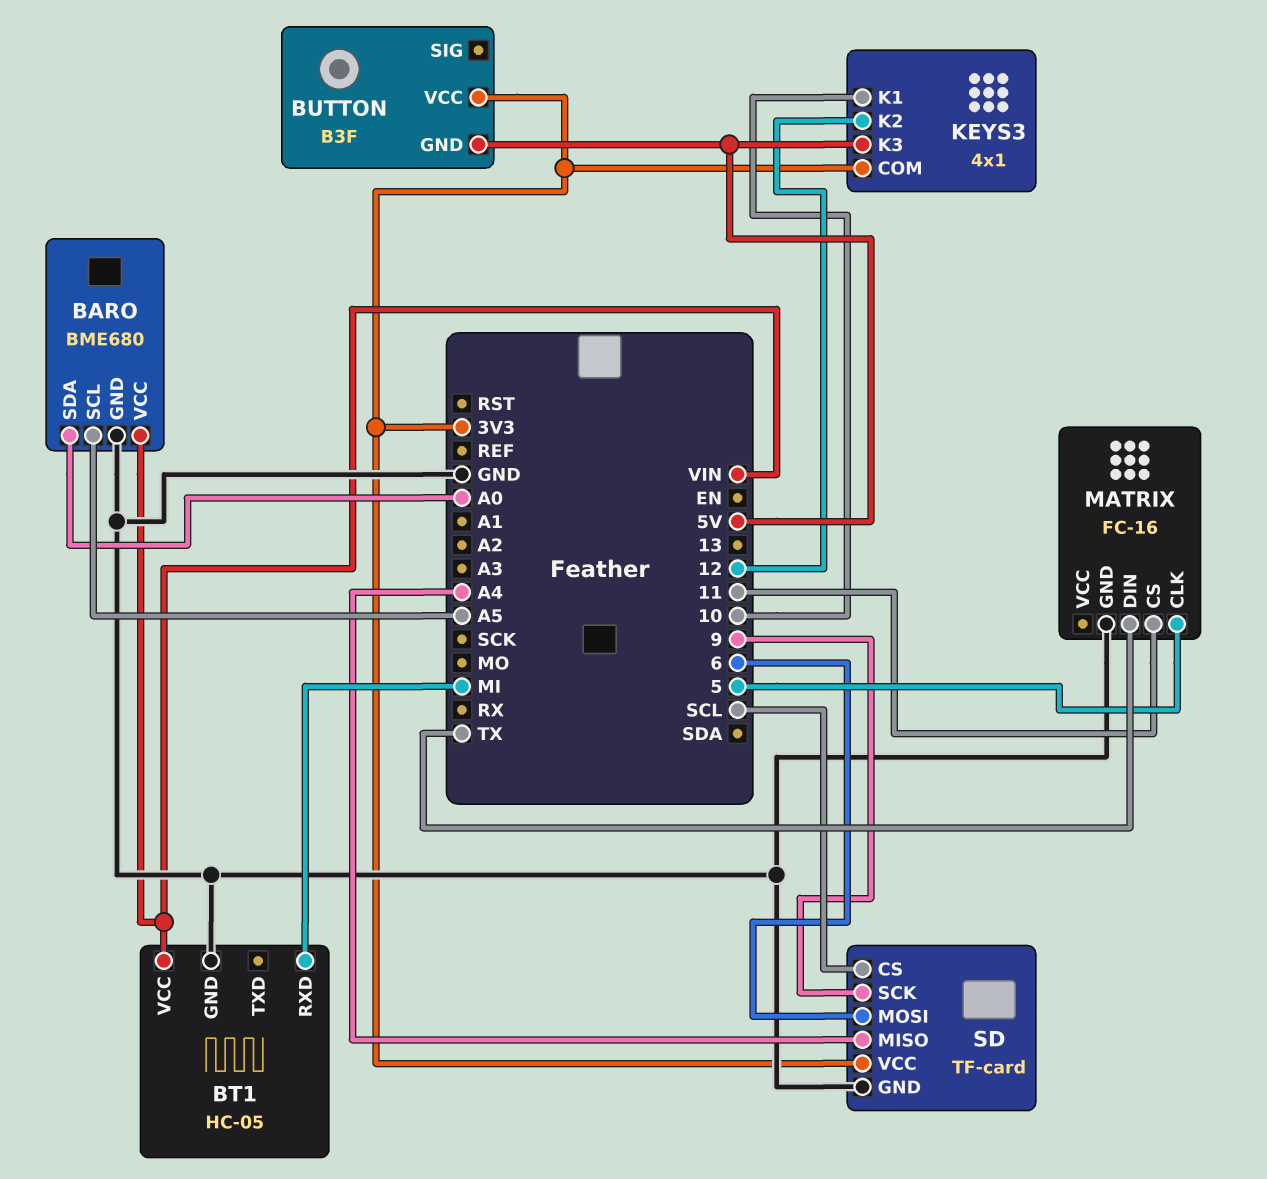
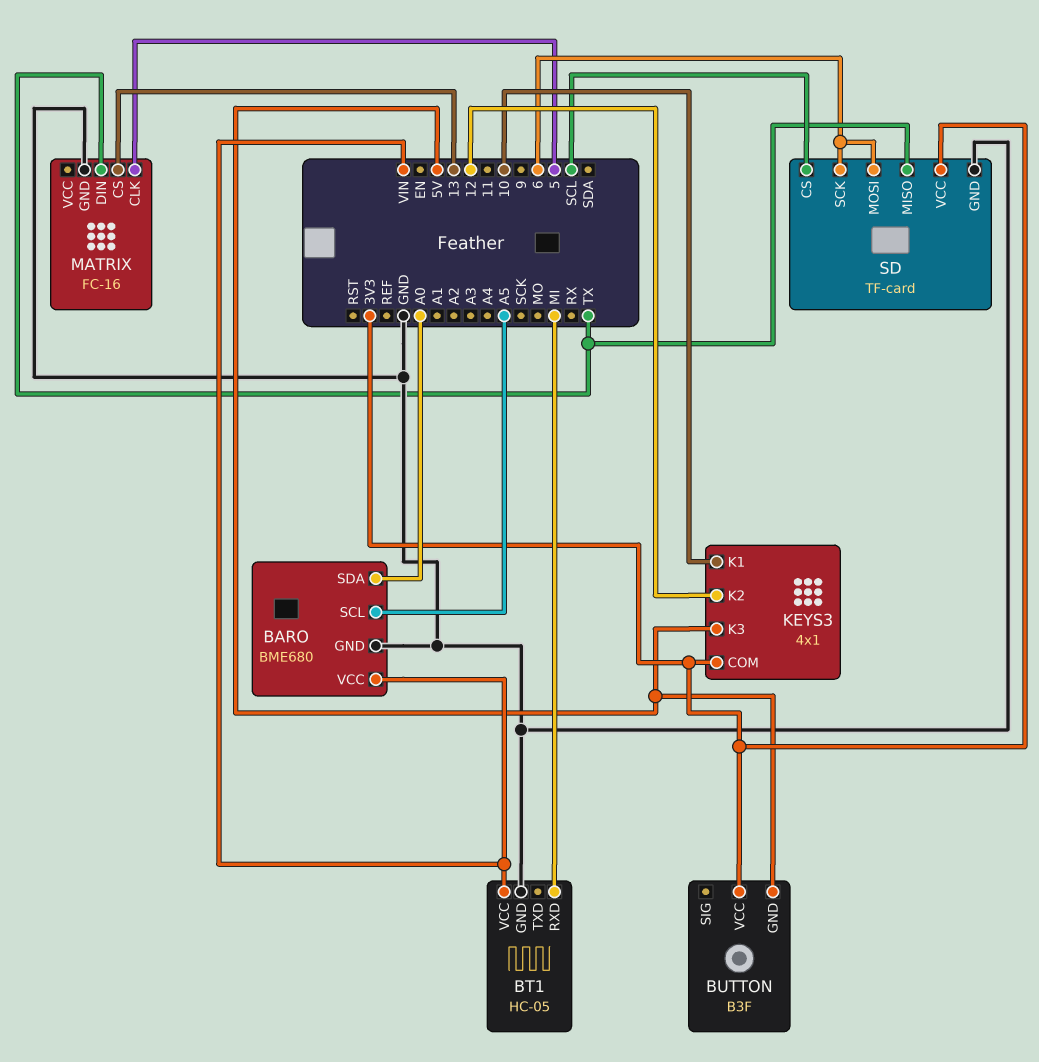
MATRIX pin CS: 11 -> 13
SD pin MISO: A4 -> TX
SD pin SCK: 9 -> 6

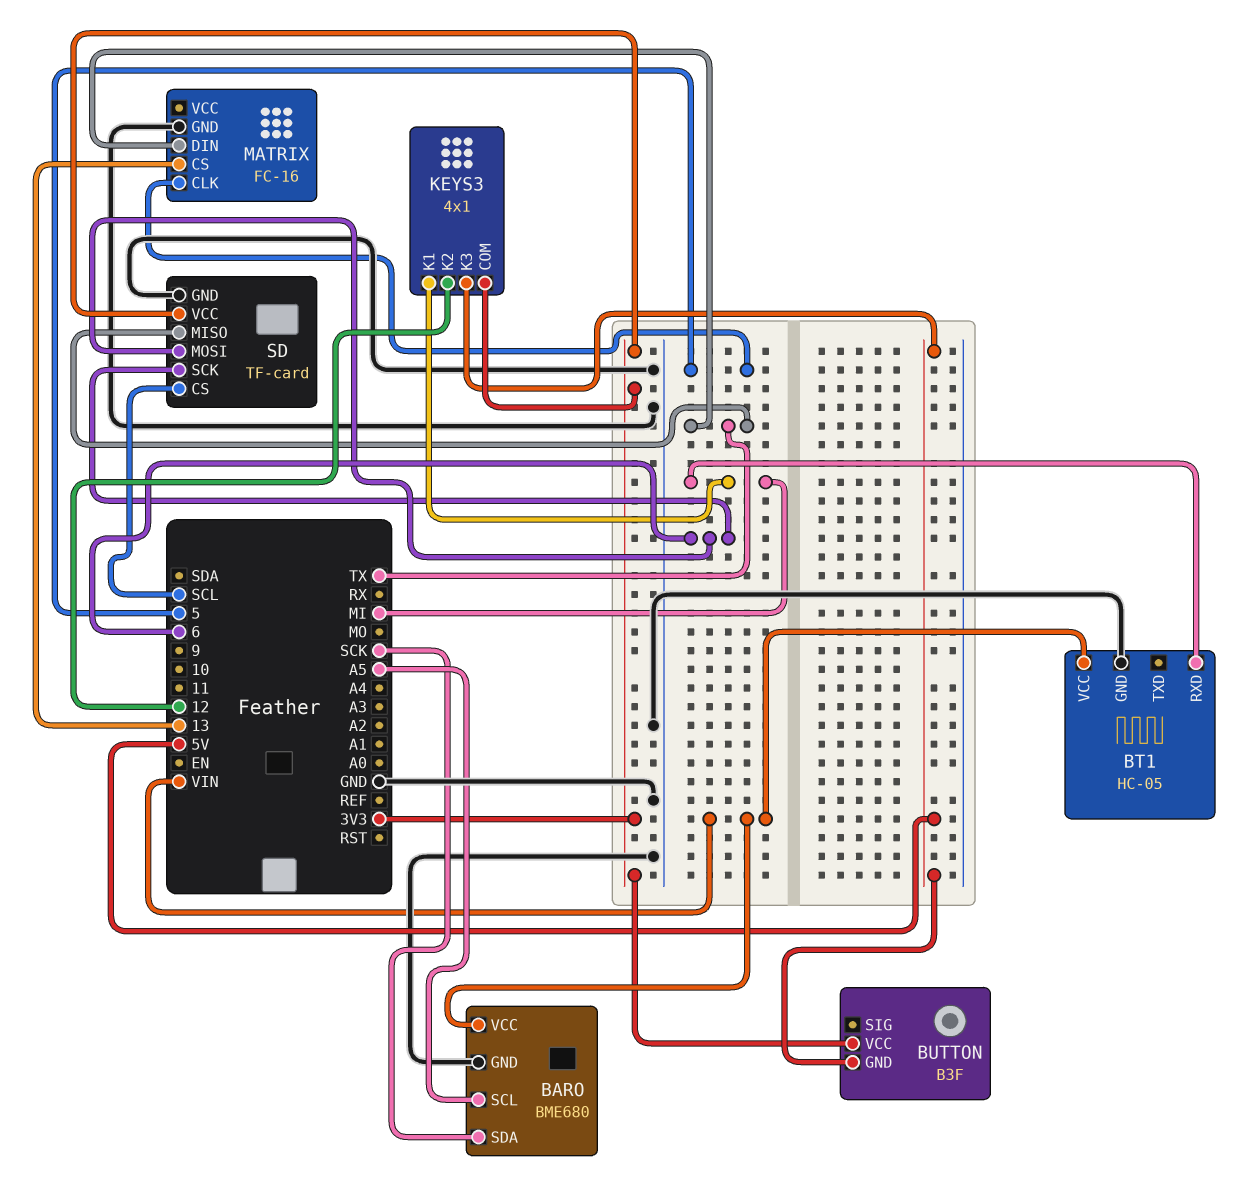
BARO pin SDA: A0 -> SCK
KEYS3 pin K1: 10 -> MI

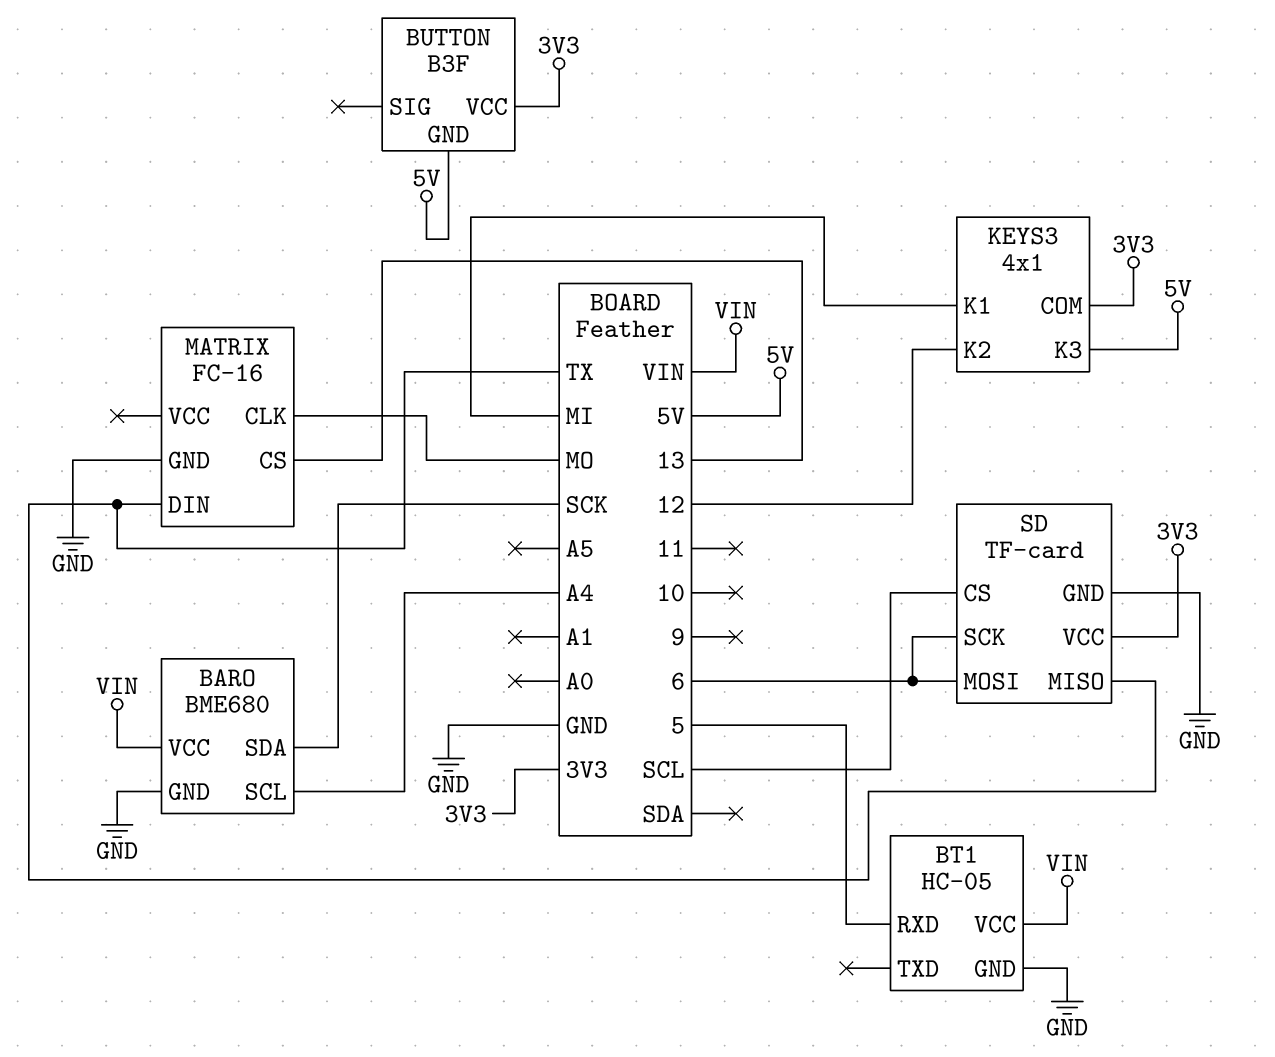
BARO pin SCL: A5 -> A4
BT1 pin RXD: MI -> 5
MATRIX pin CLK: 5 -> MO

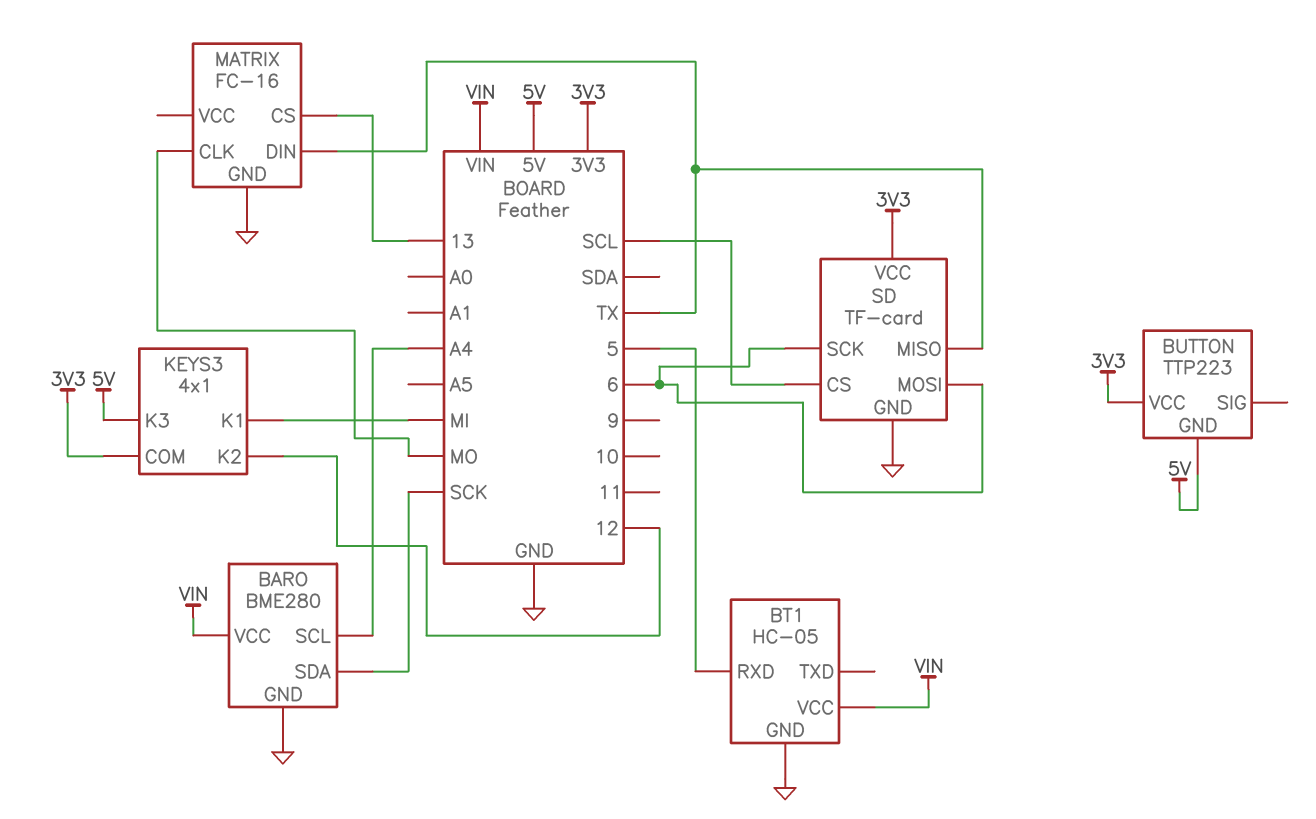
BARO: BME680 -> BME280
BUTTON: B3F -> TTP223

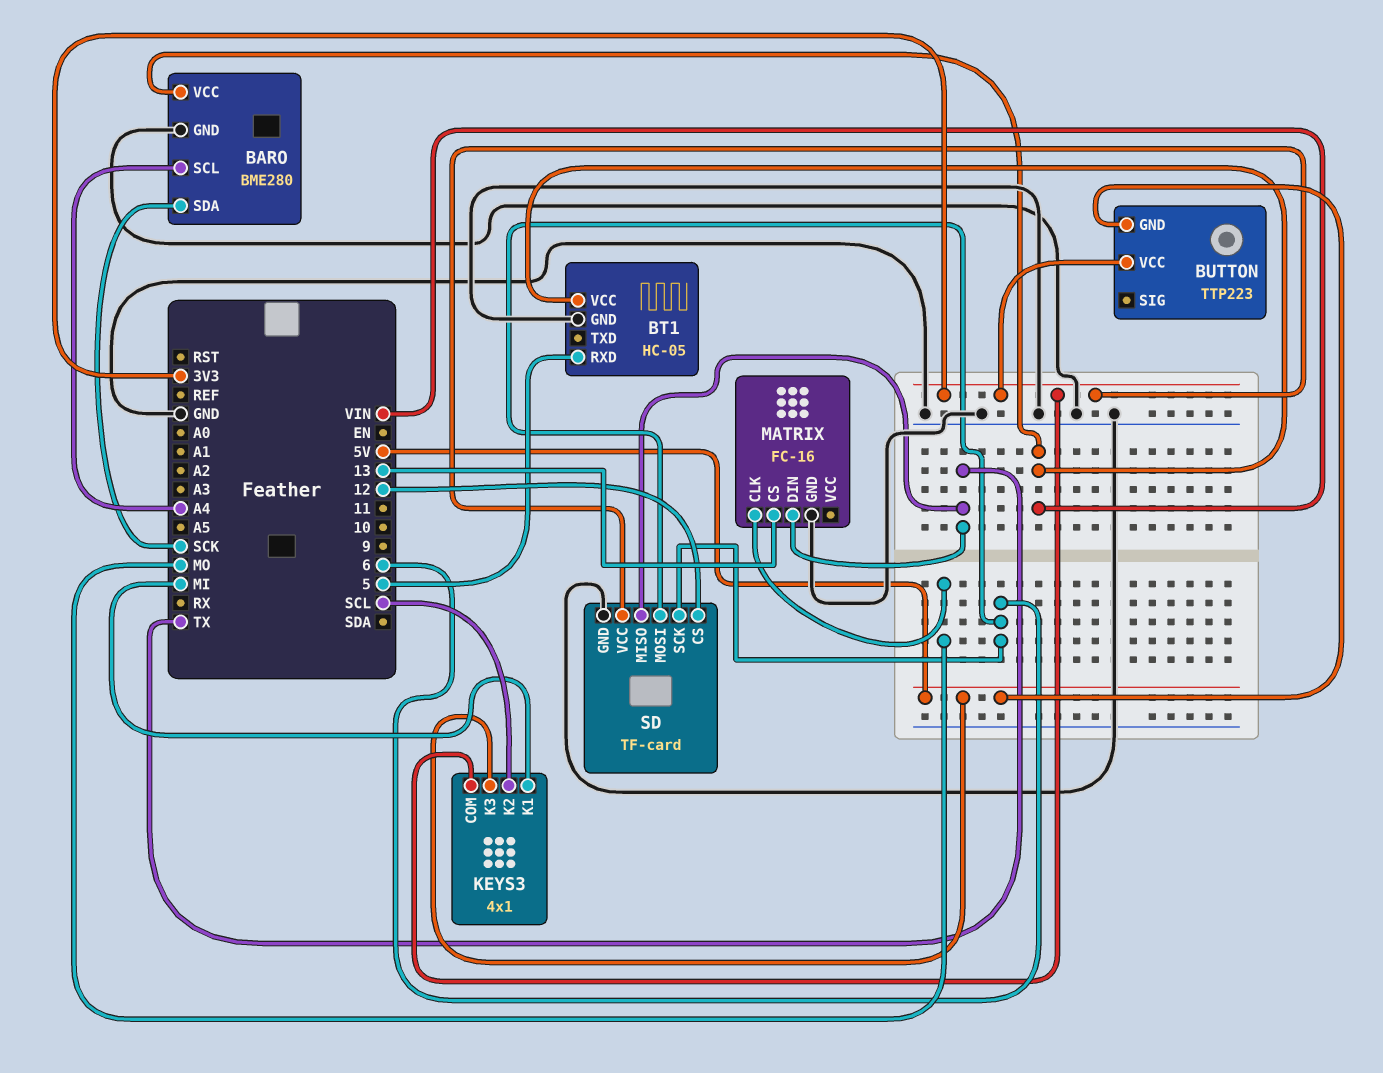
KEYS3 pin K2: 12 -> SCL
SD pin CS: SCL -> 12

